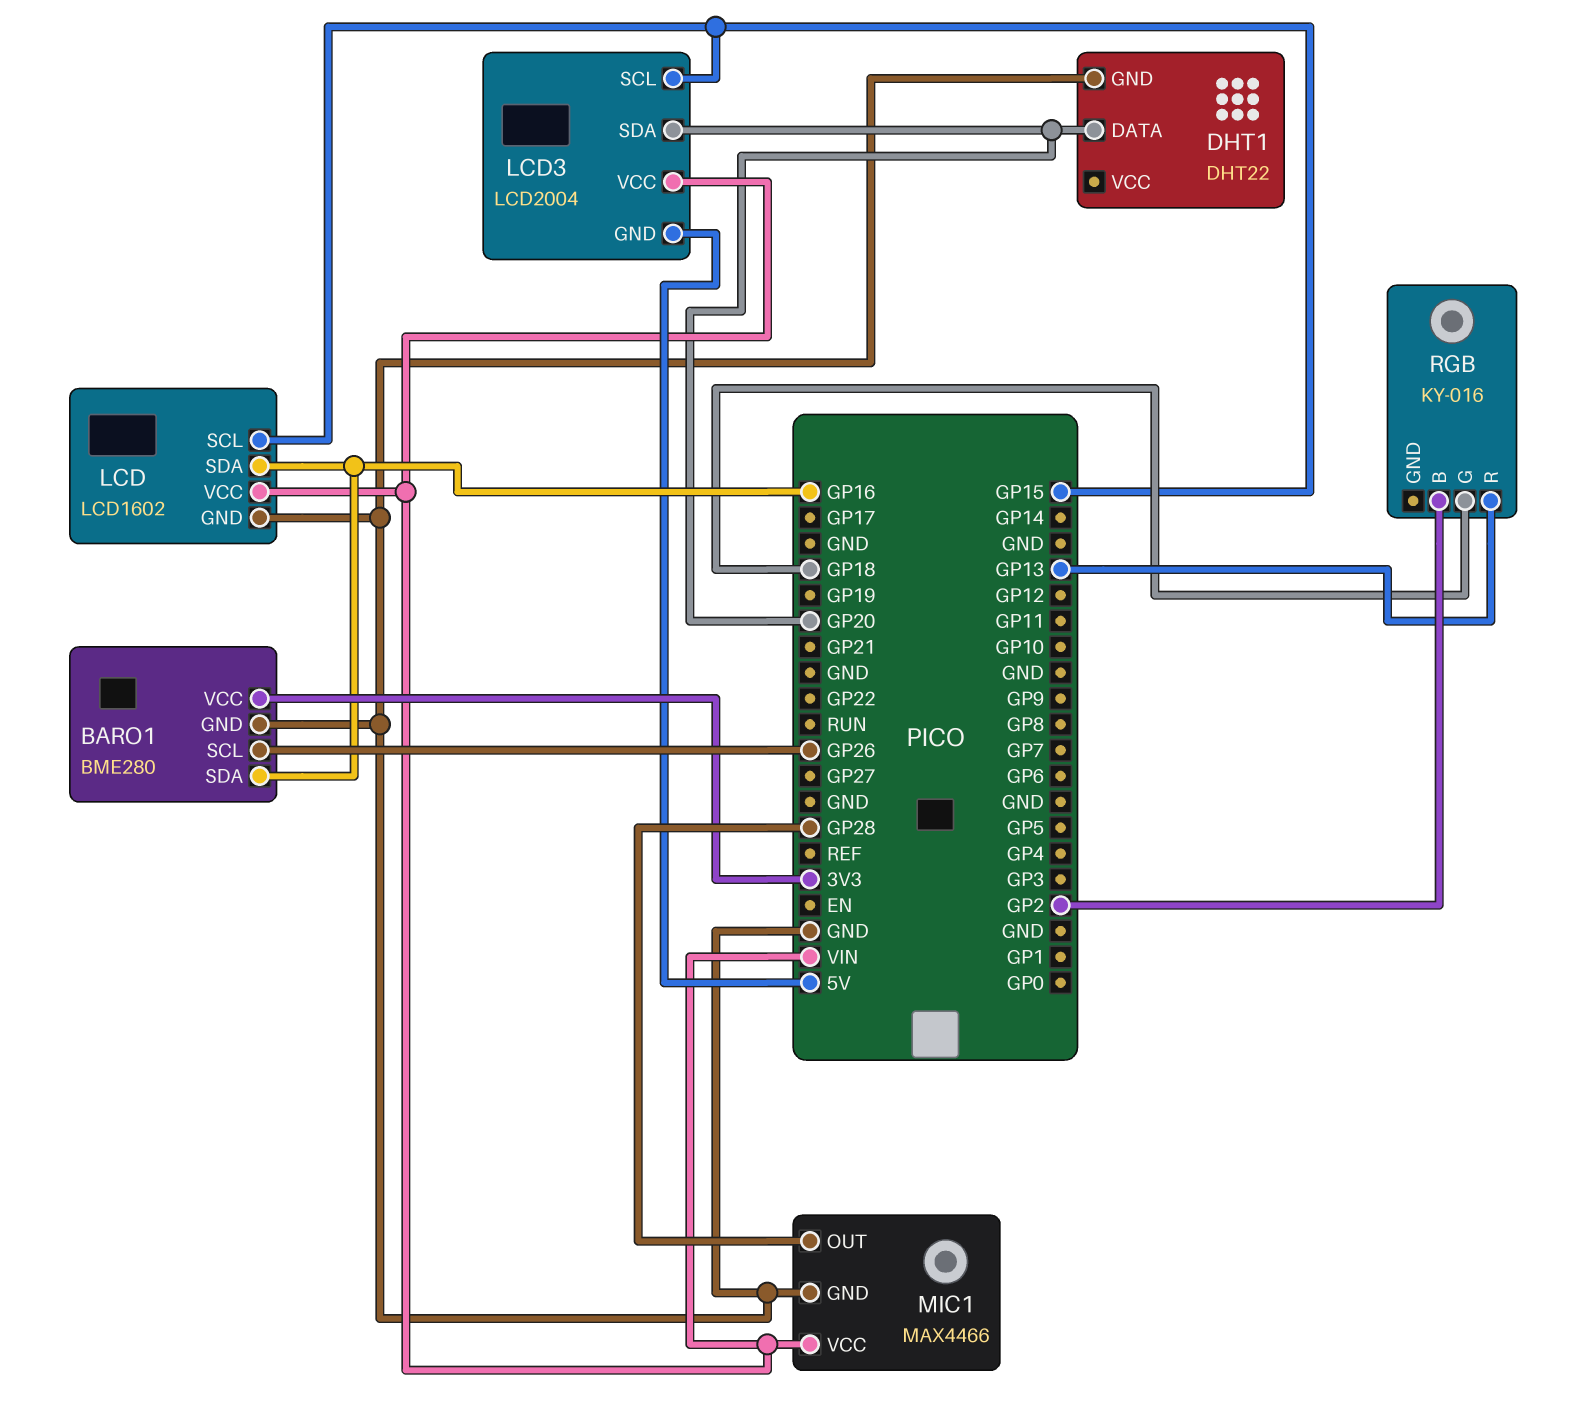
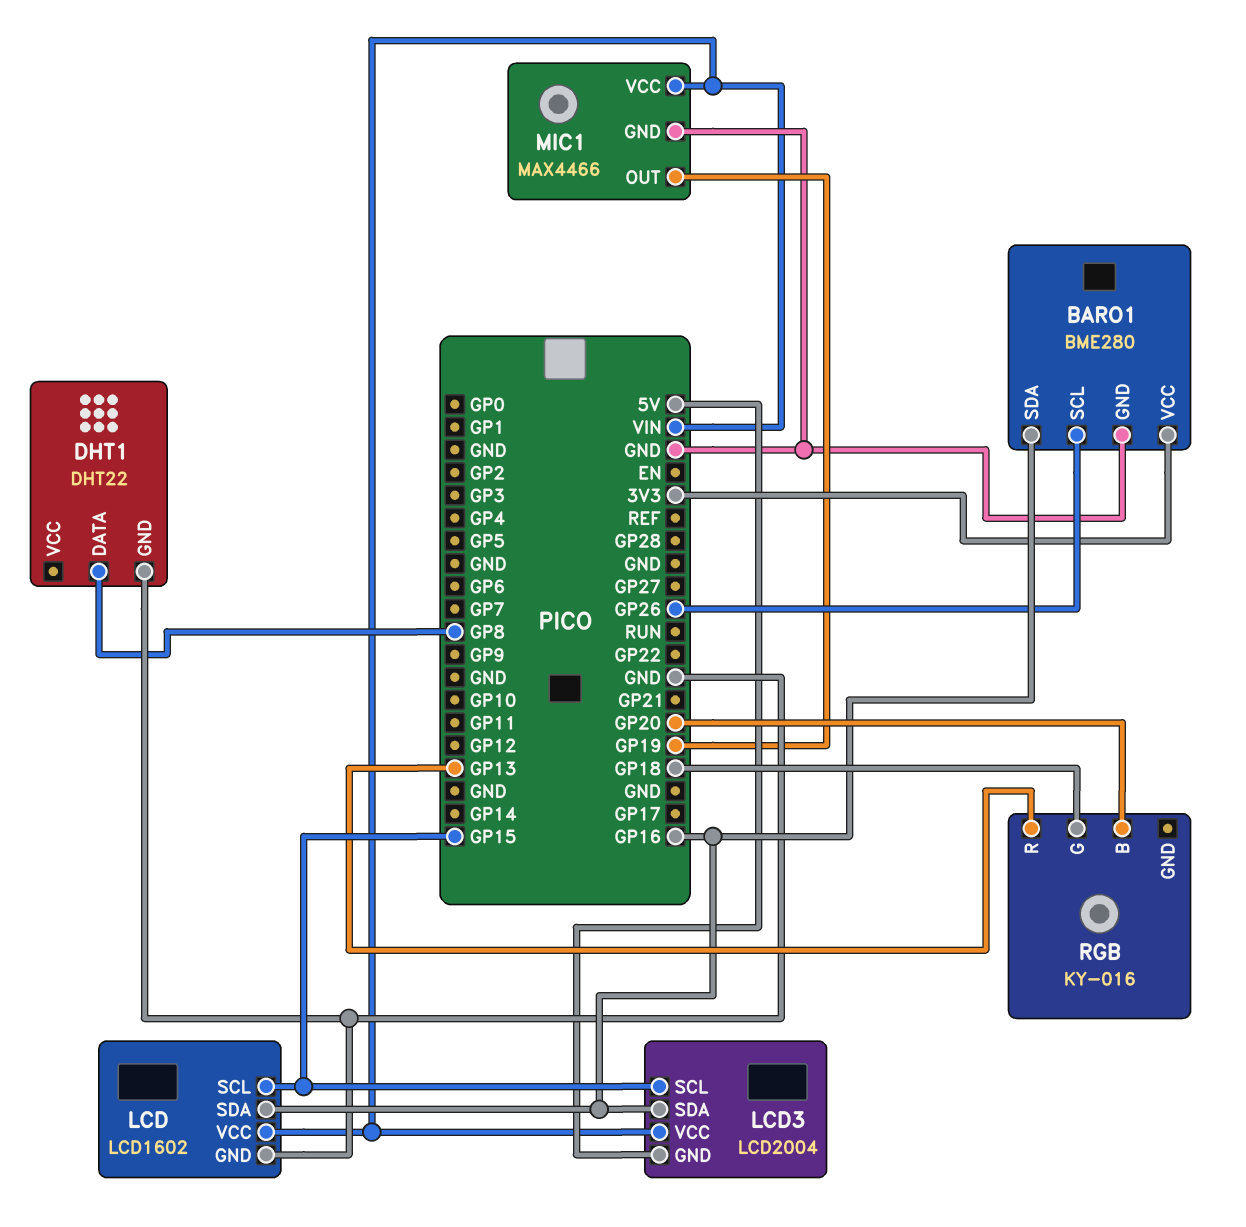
DHT1 pin DATA: GP20 -> GP8
LCD3 pin SDA: GP20 -> GP16
MIC1 pin OUT: GP28 -> GP19
RGB pin B: GP2 -> GP20

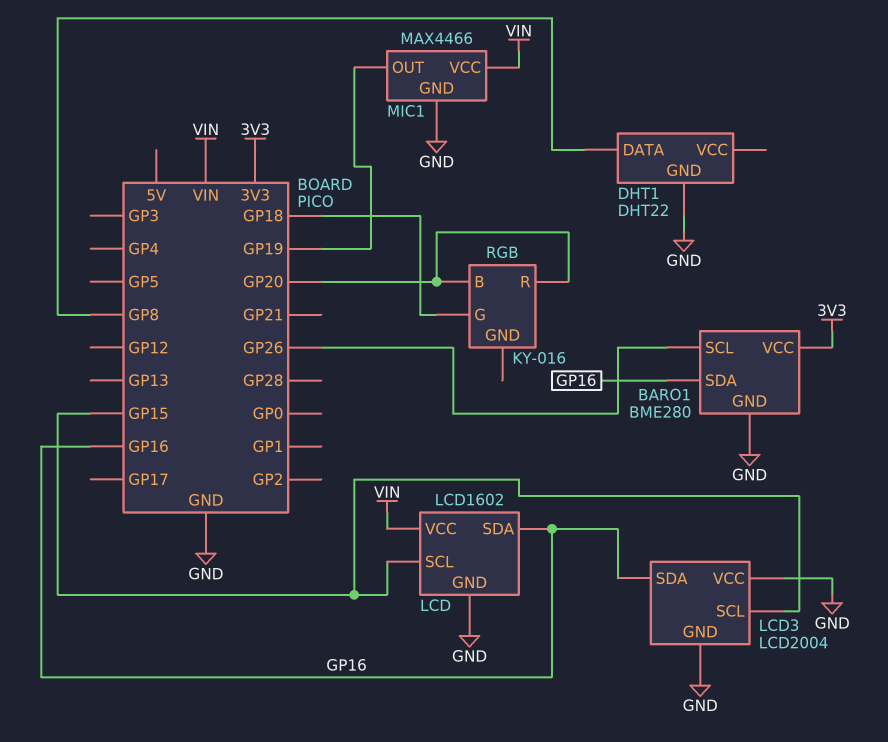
LCD3 pin GND: 5V -> GND
LCD3 pin VCC: VIN -> GND
RGB pin R: GP13 -> GP20

